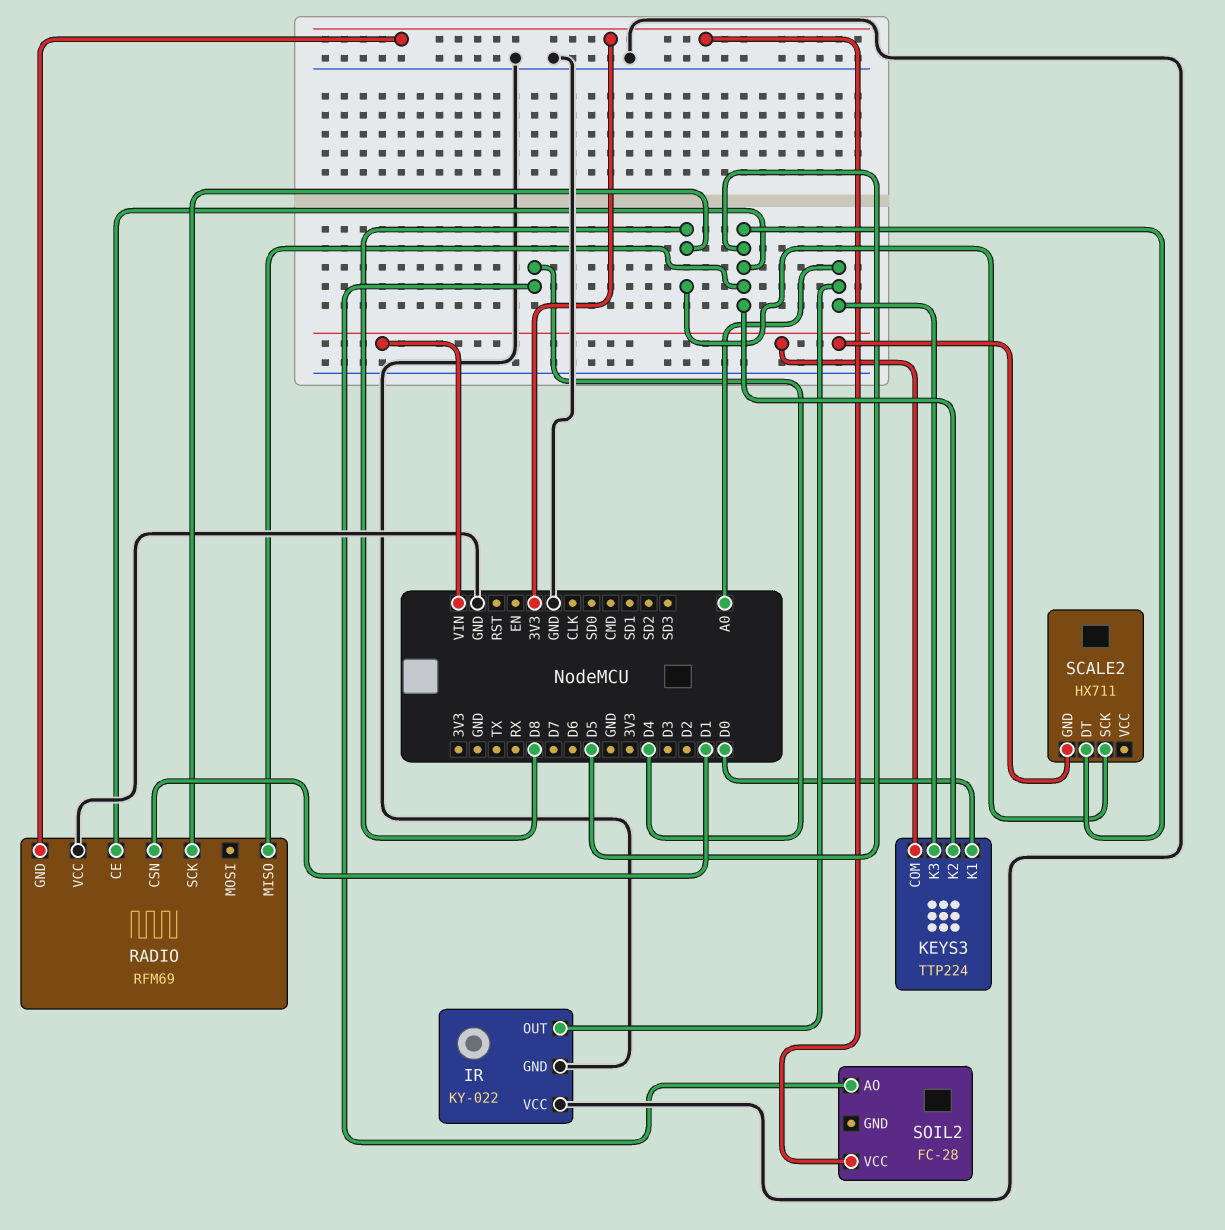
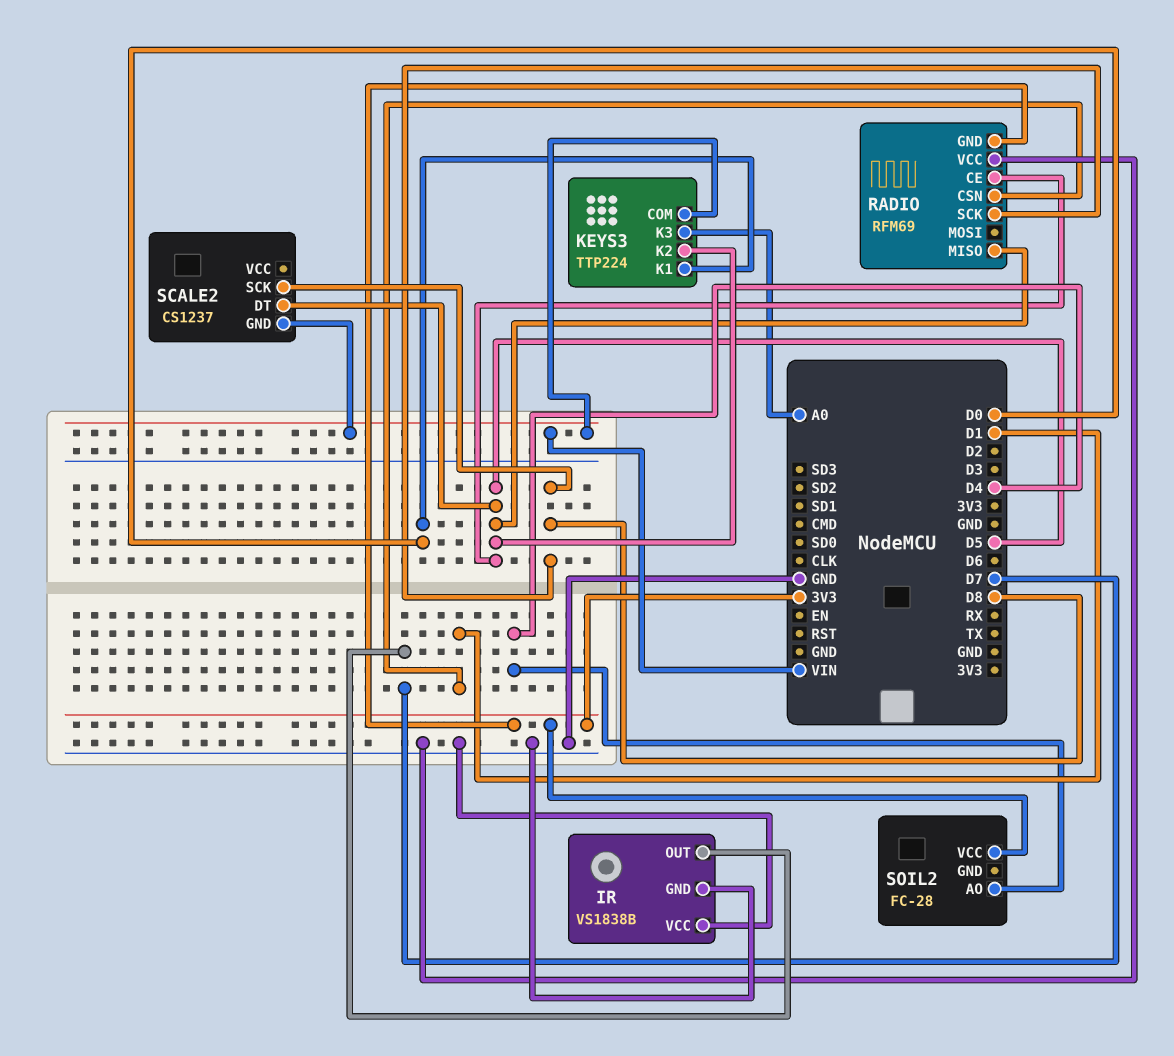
IR: KY-022 -> VS1838B
IR pin OUT: A0 -> D7
SCALE2: HX711 -> CS1237

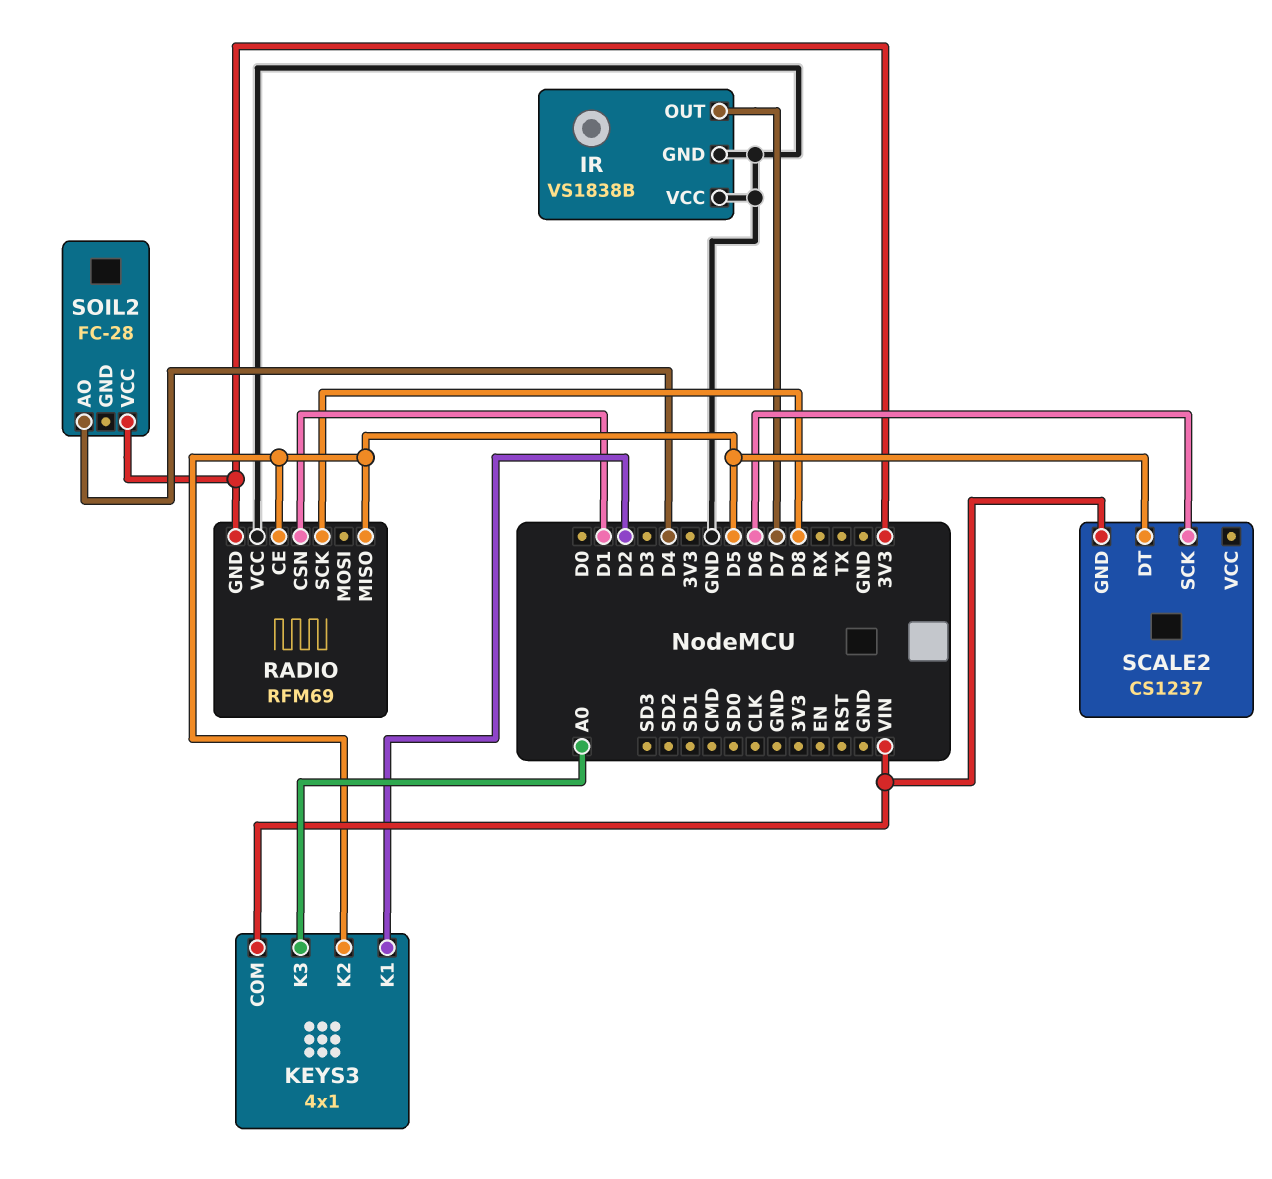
KEYS3: TTP224 -> 4x1
KEYS3 pin K1: D0 -> D2
SCALE2 pin SCK: D8 -> D6

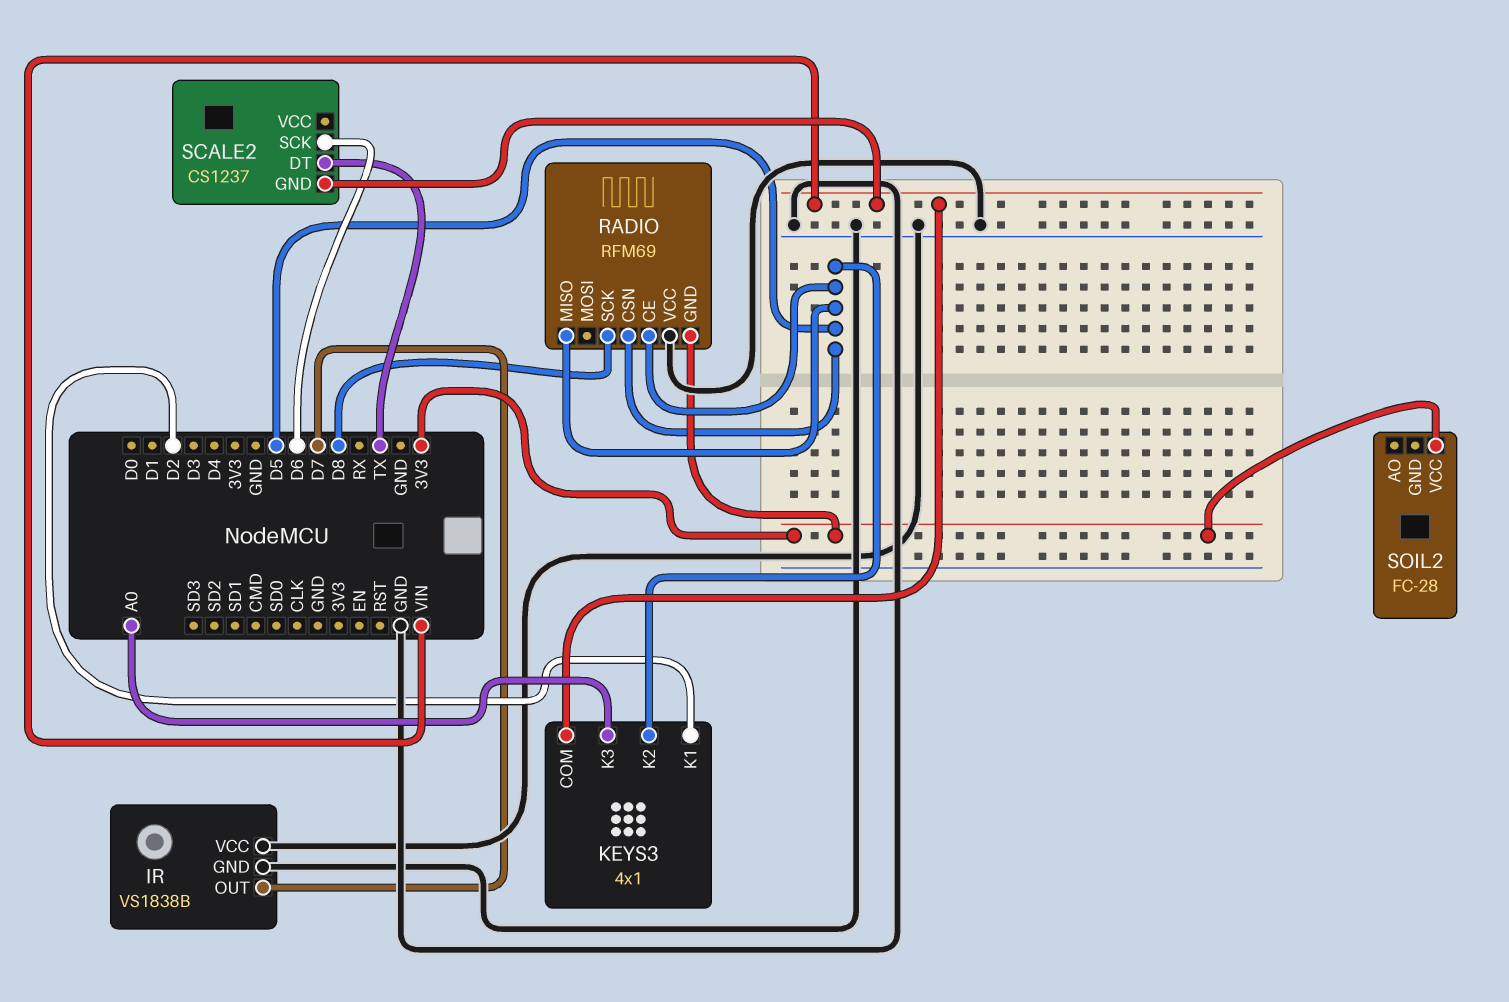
RADIO pin CSN: D1 -> D5
SCALE2 pin DT: D5 -> TX
SOIL2 pin AO: D4 -> none

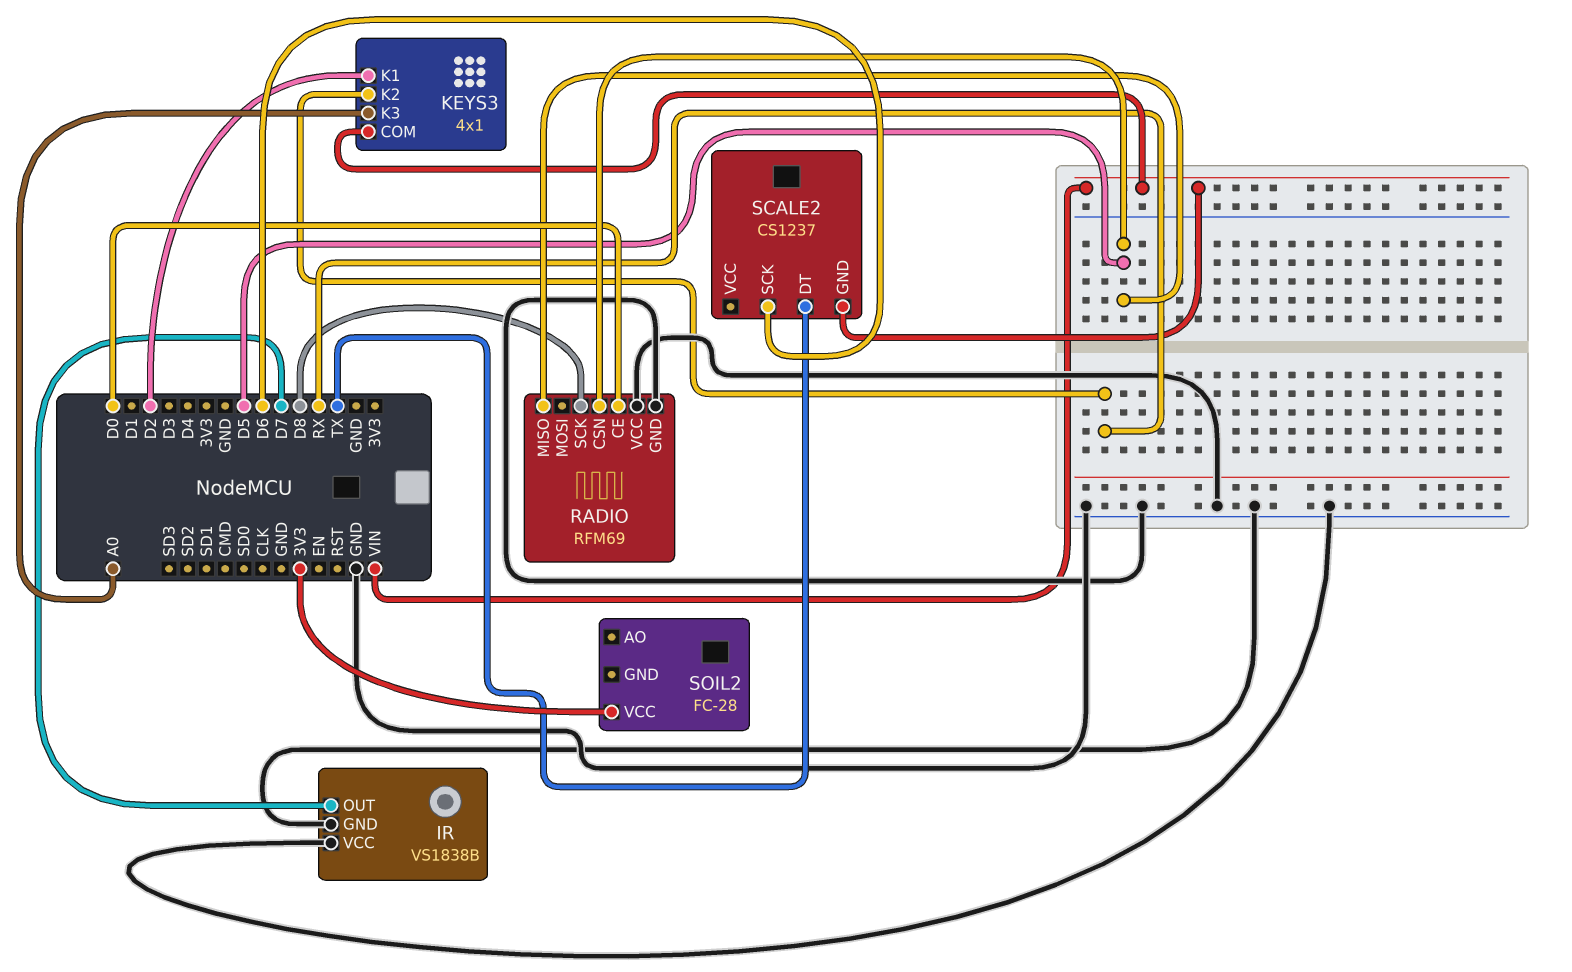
KEYS3 pin K2: D5 -> RX
RADIO pin CE: D5 -> D0
RADIO pin GND: 3V3 -> GND

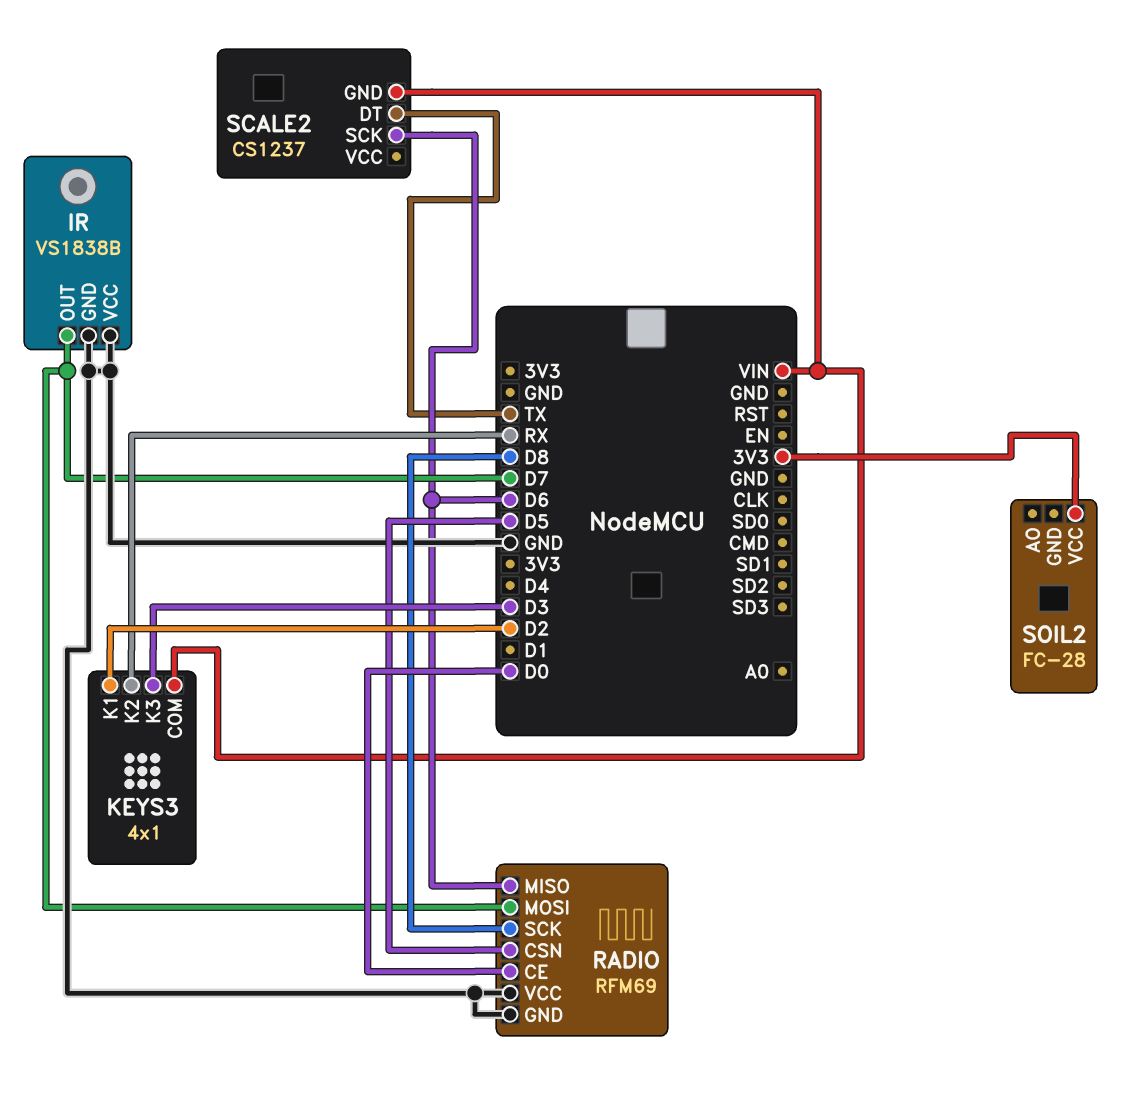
KEYS3 pin K3: A0 -> D3
RADIO pin MISO: D5 -> D6
RADIO pin MOSI: none -> D7

